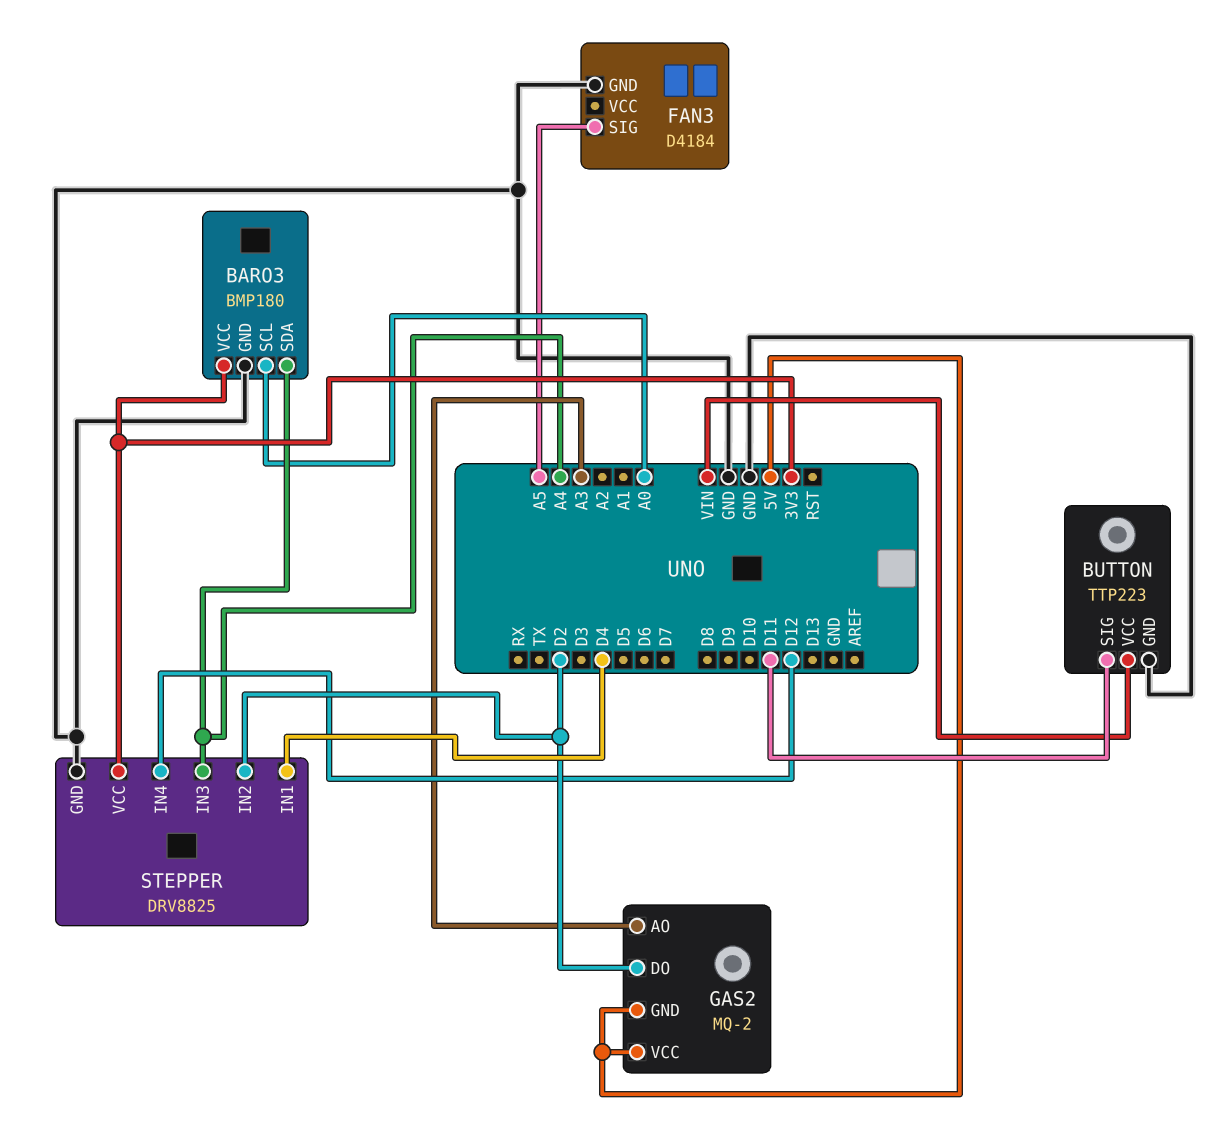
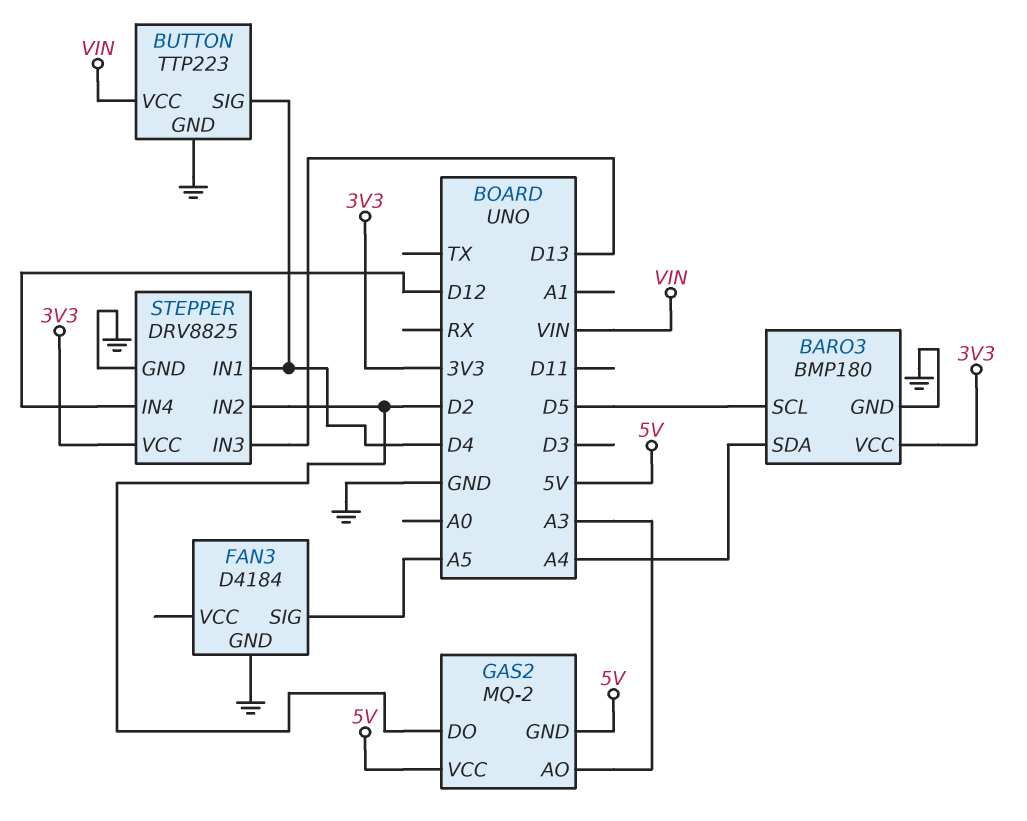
BARO3 pin SCL: A0 -> D5
BUTTON pin SIG: D11 -> D4
STEPPER pin IN3: A4 -> D13

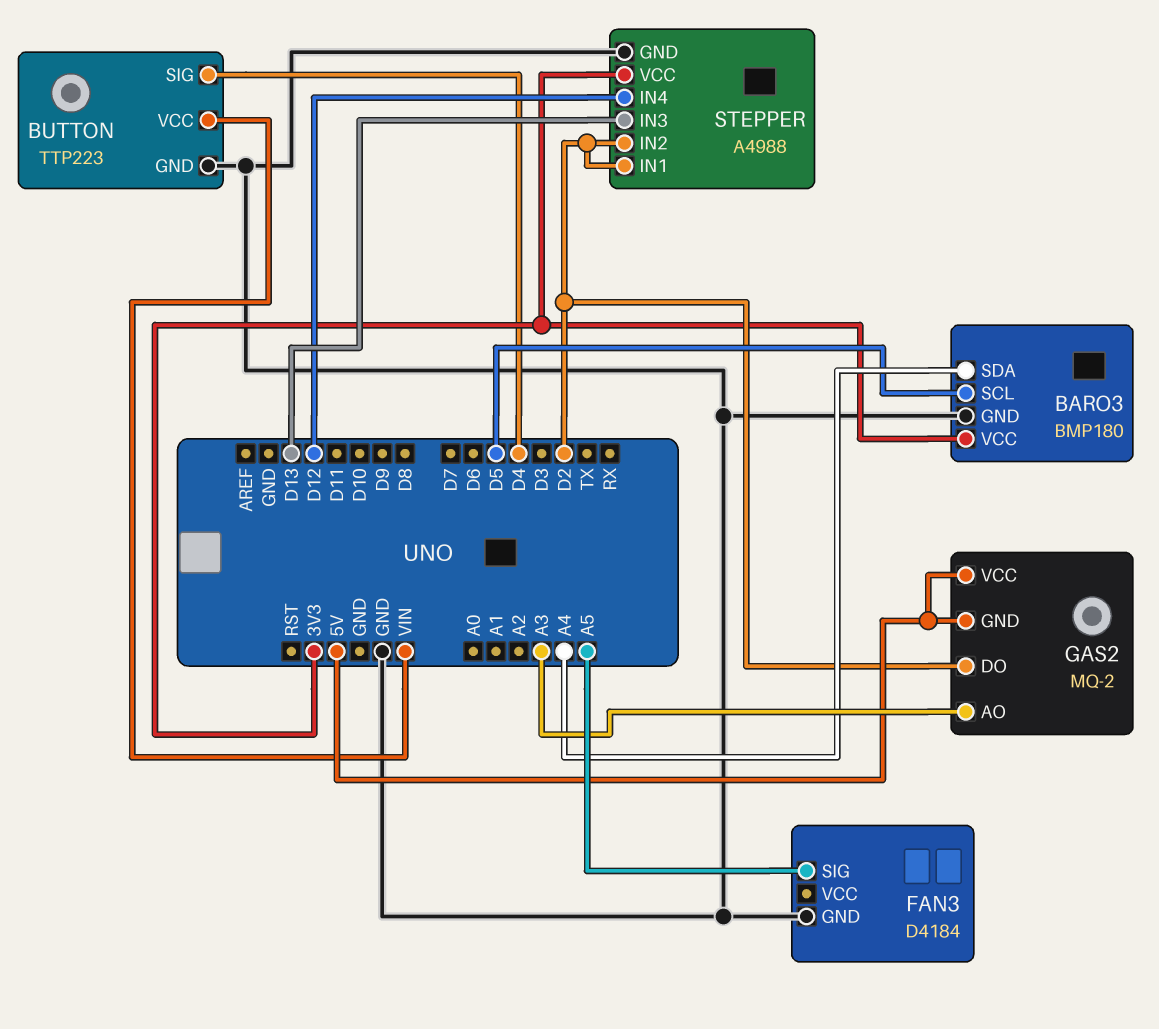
STEPPER: DRV8825 -> A4988
STEPPER pin IN1: D4 -> D2

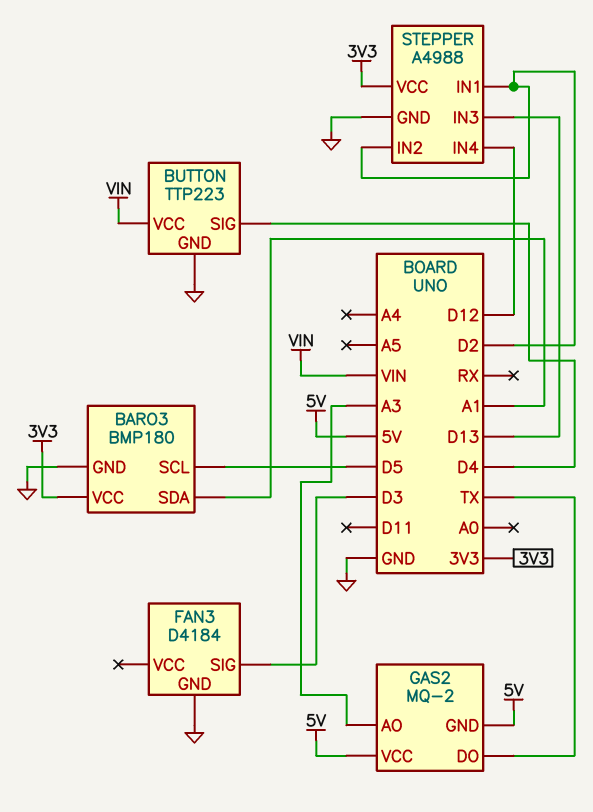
BARO3 pin SDA: A4 -> A1
FAN3 pin SIG: A5 -> D3
GAS2 pin DO: D2 -> TX

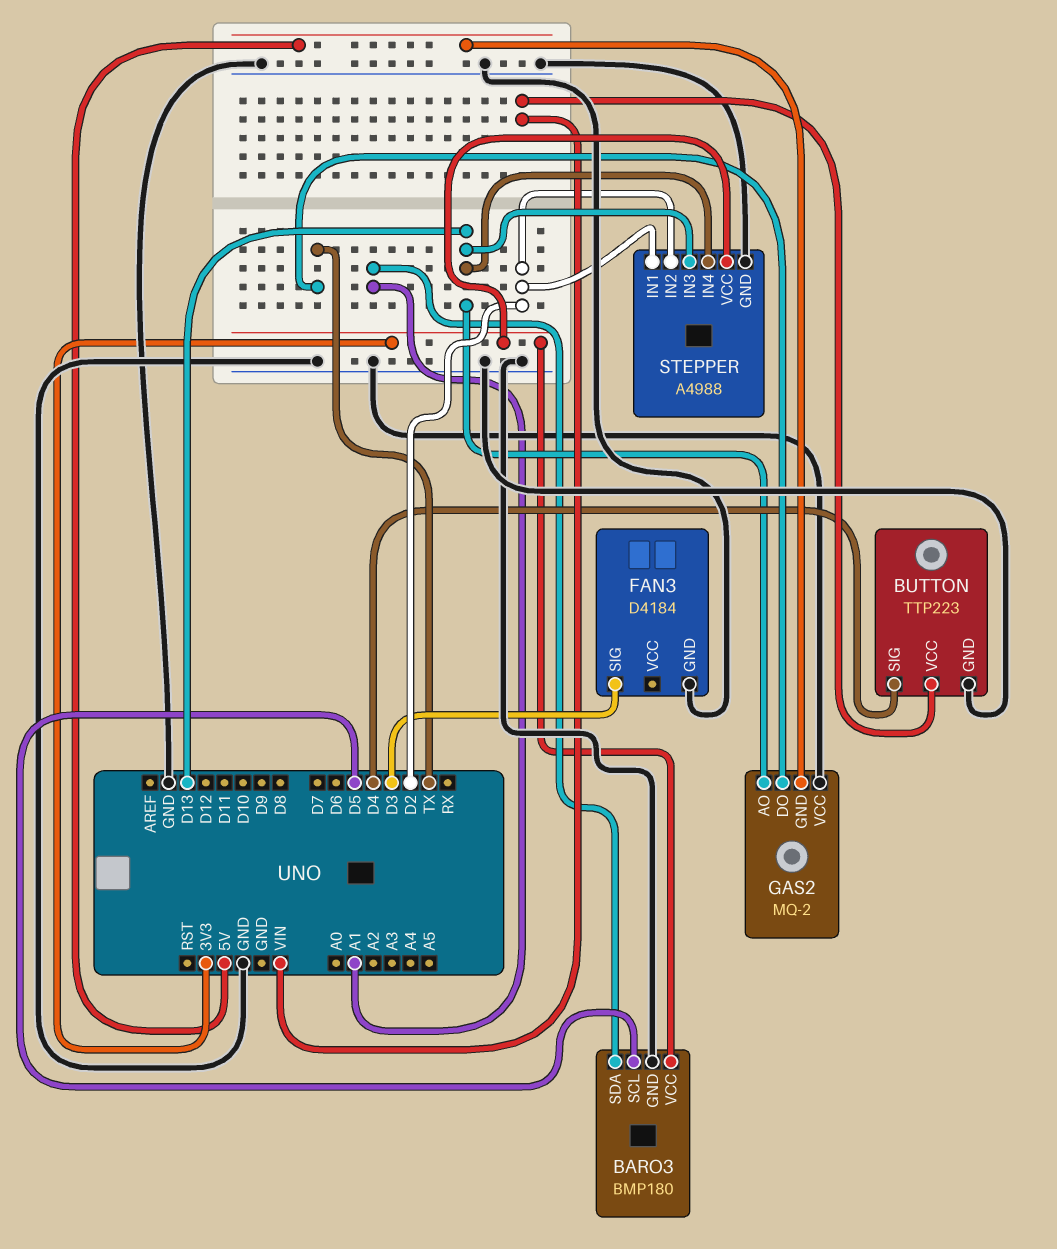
GAS2 pin AO: A3 -> D13
GAS2 pin VCC: 5V -> GND
STEPPER pin IN4: D12 -> D13

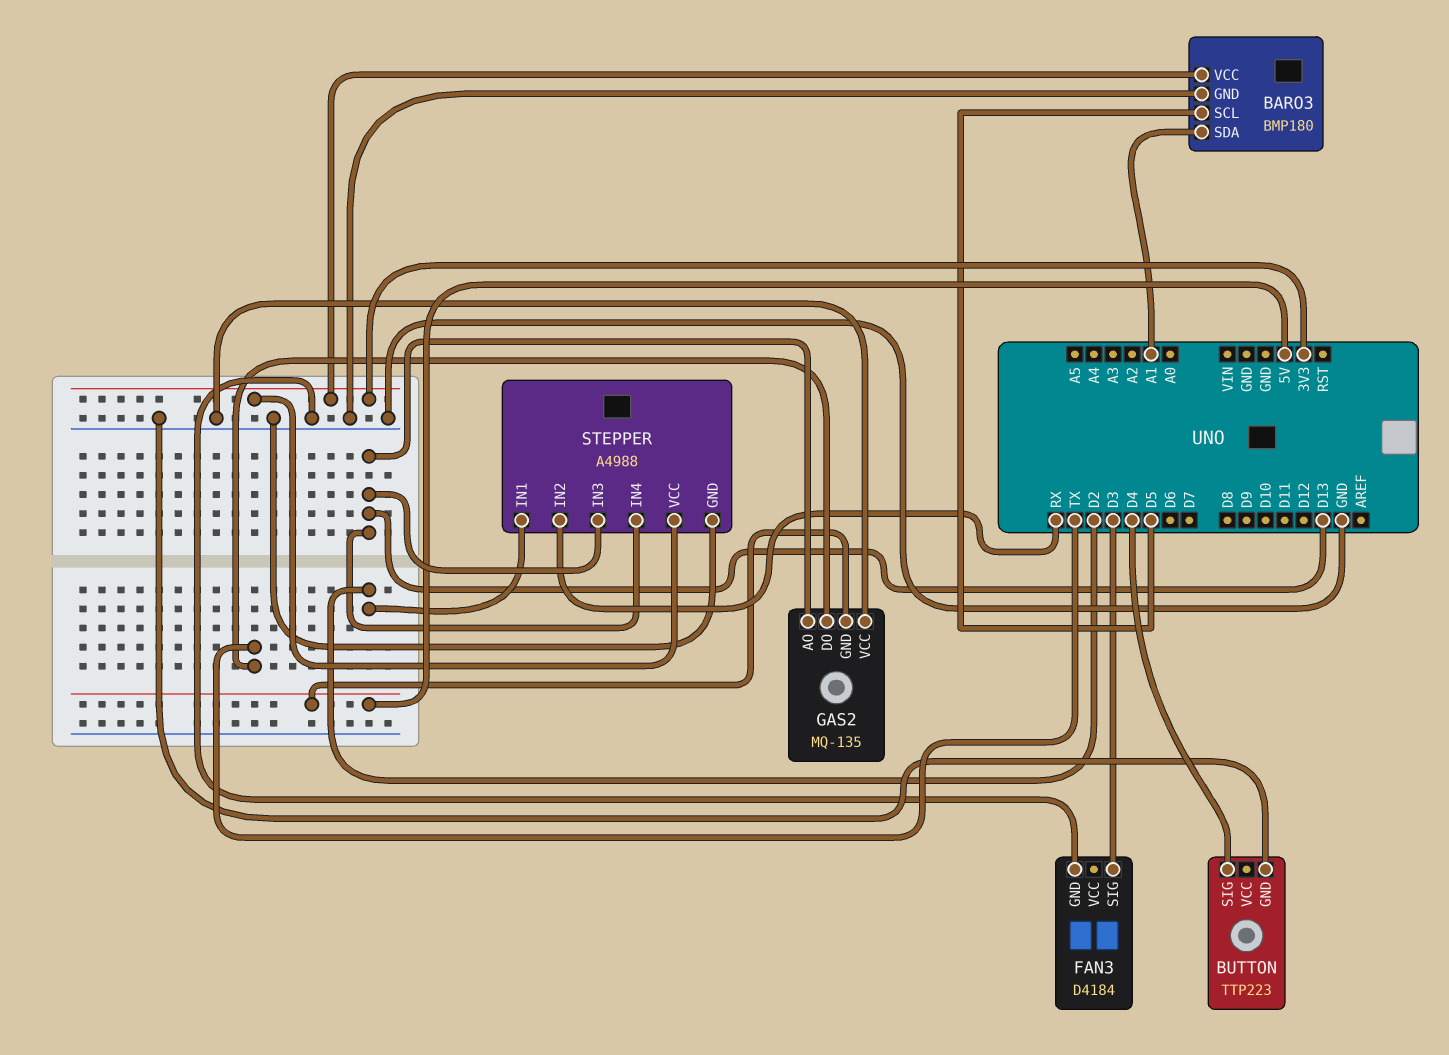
BUTTON pin VCC: VIN -> none
GAS2: MQ-2 -> MQ-135
STEPPER pin IN2: D2 -> RX

